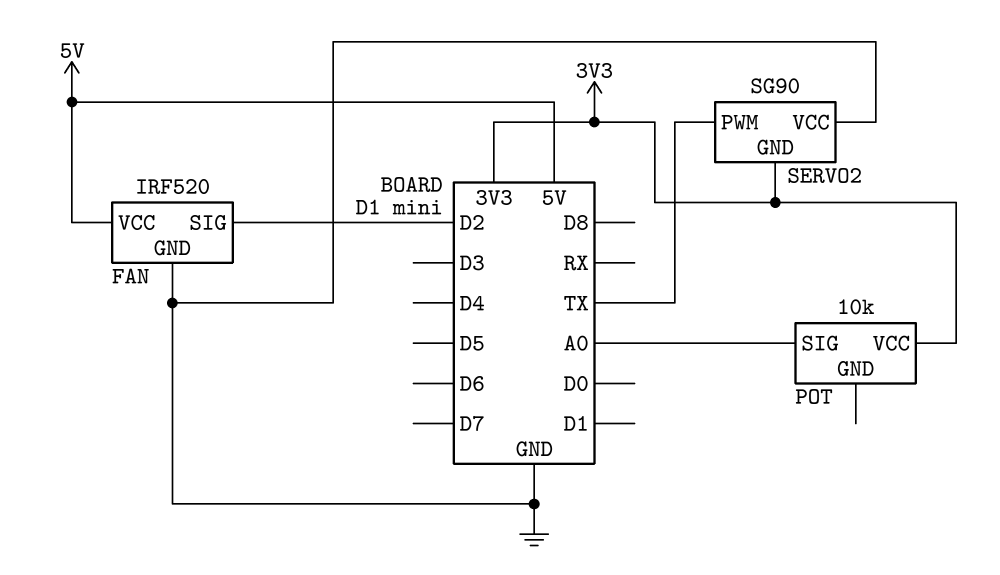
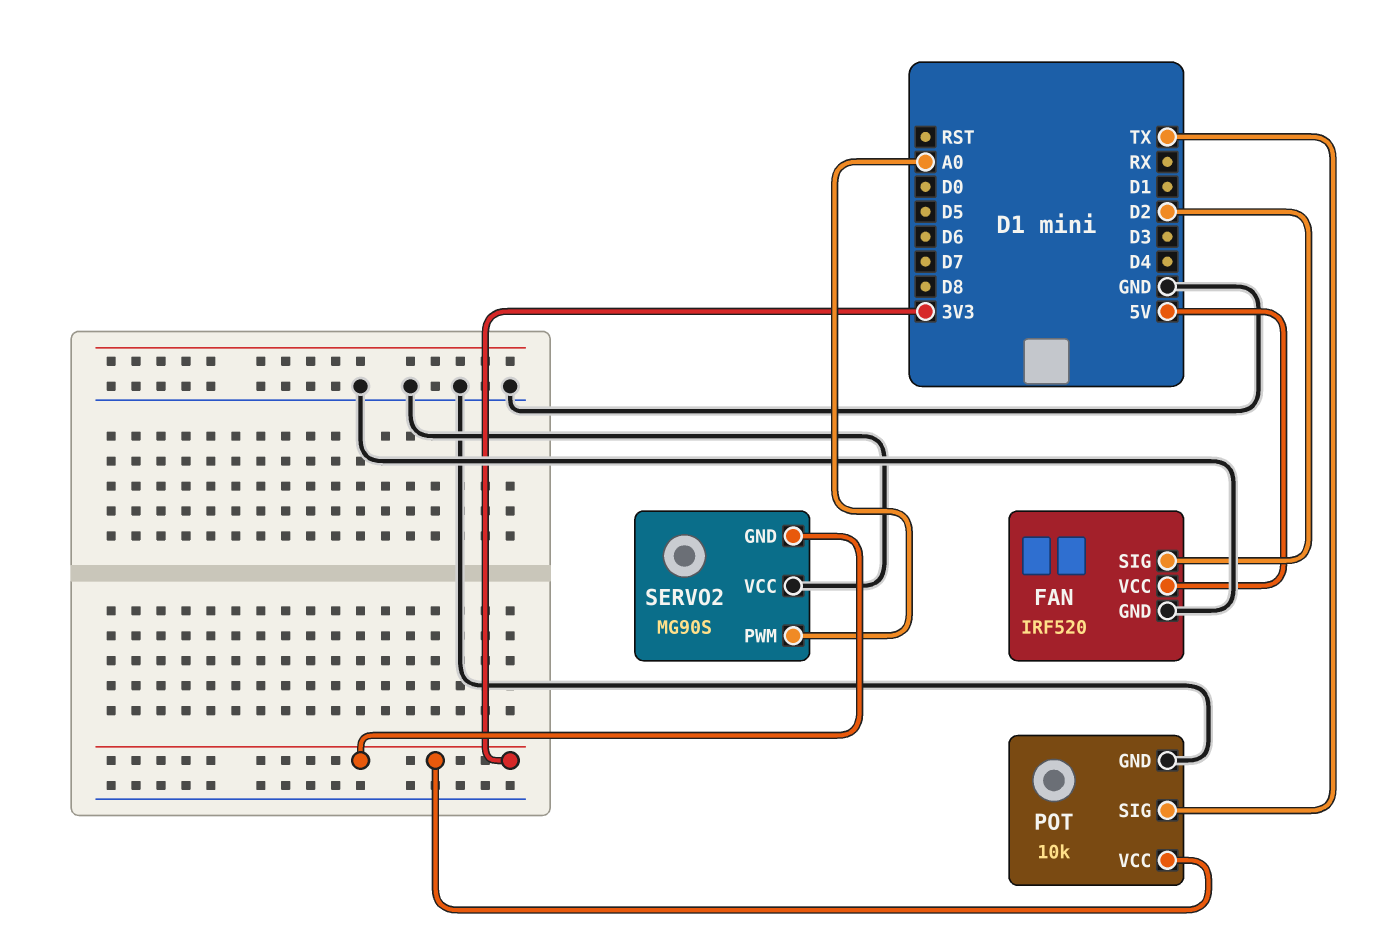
POT pin GND: none -> GND
POT pin SIG: A0 -> TX
SERVO2: SG90 -> MG90S
SERVO2 pin PWM: TX -> A0

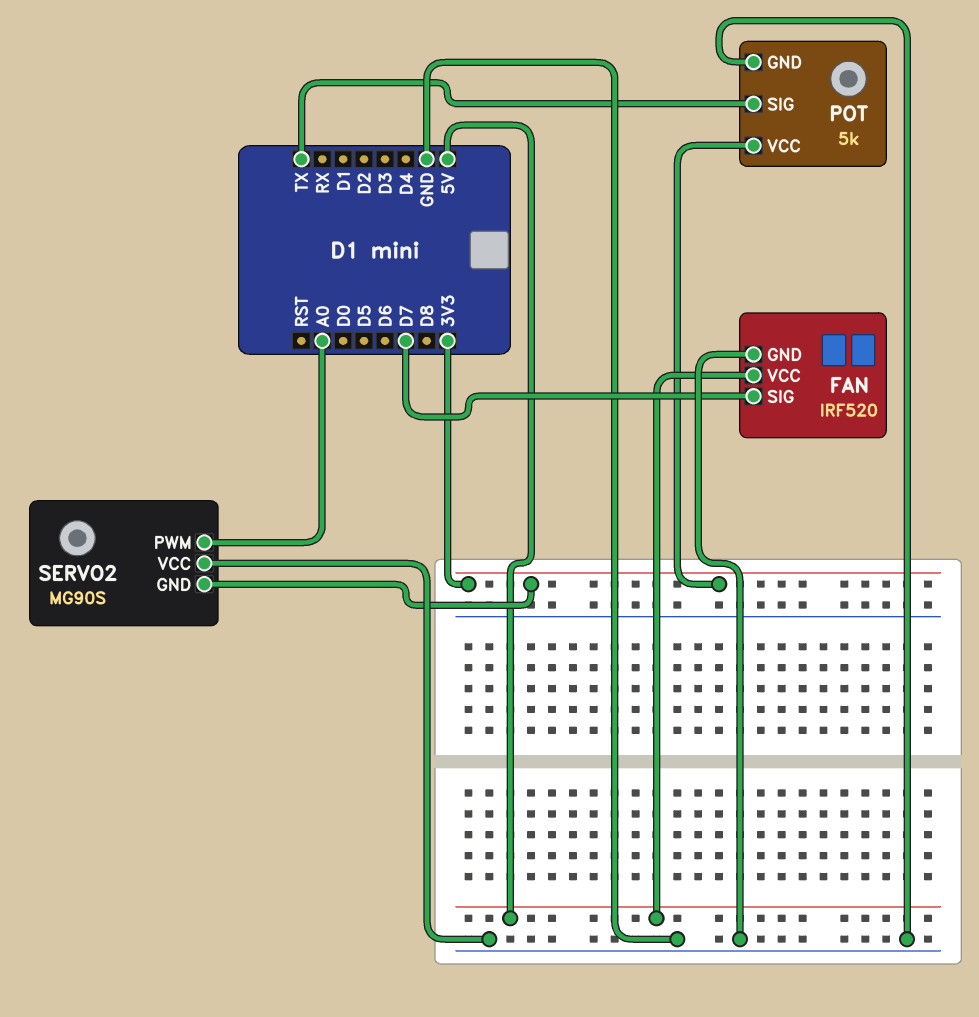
FAN pin SIG: D2 -> D7
POT: 10k -> 5k

